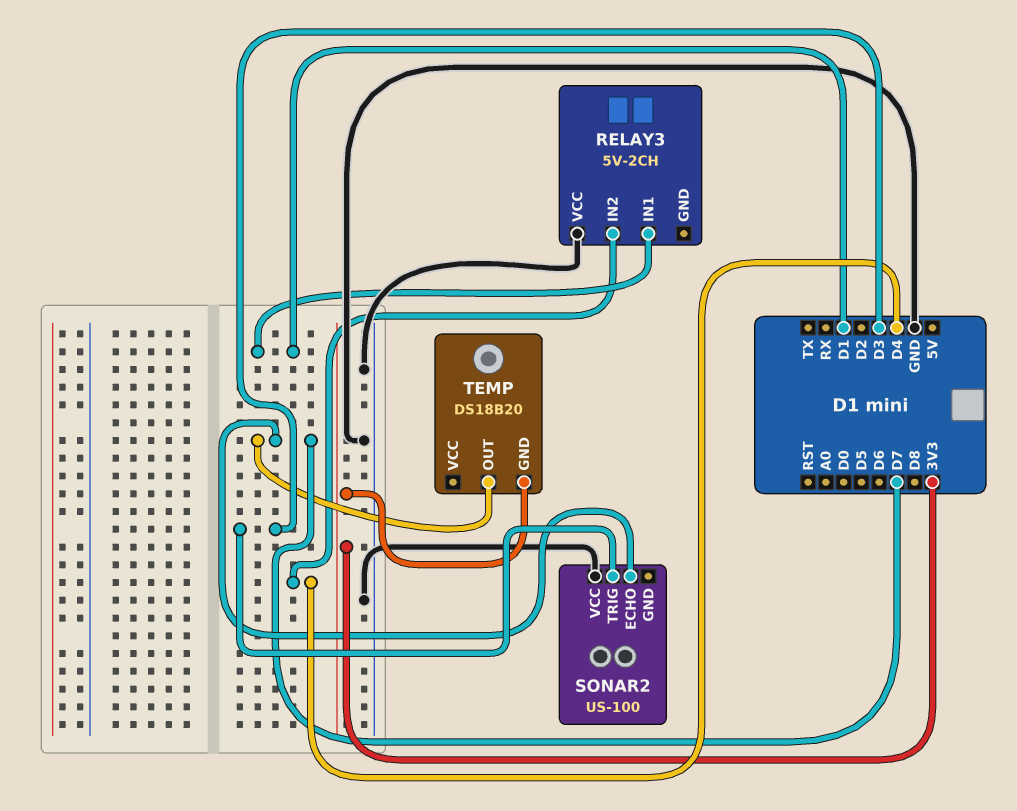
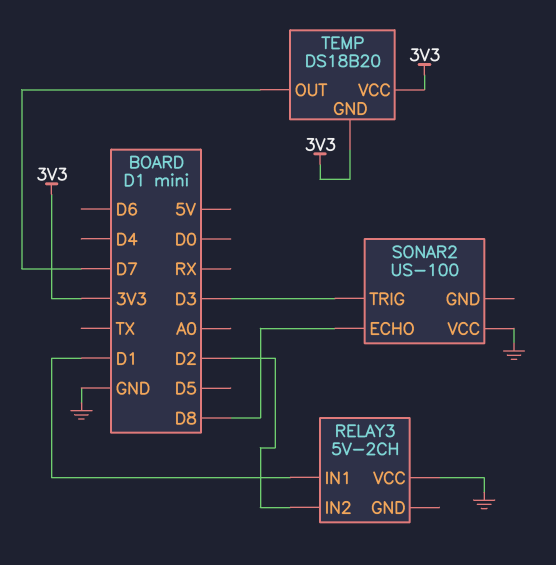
RELAY3 pin IN2: D4 -> D2
SONAR2 pin ECHO: D7 -> D8
TEMP pin VCC: none -> 3V3

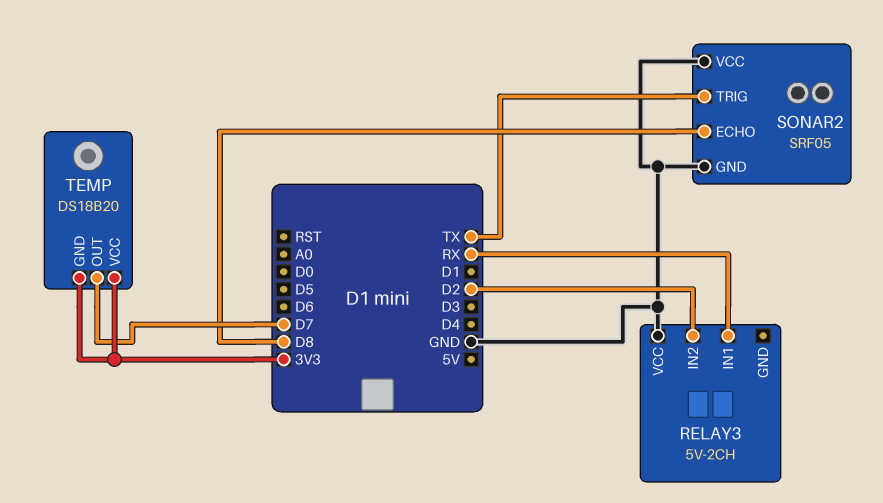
RELAY3 pin IN1: D1 -> RX
SONAR2: US-100 -> SRF05
SONAR2 pin GND: none -> GND
SONAR2 pin TRIG: D3 -> TX

